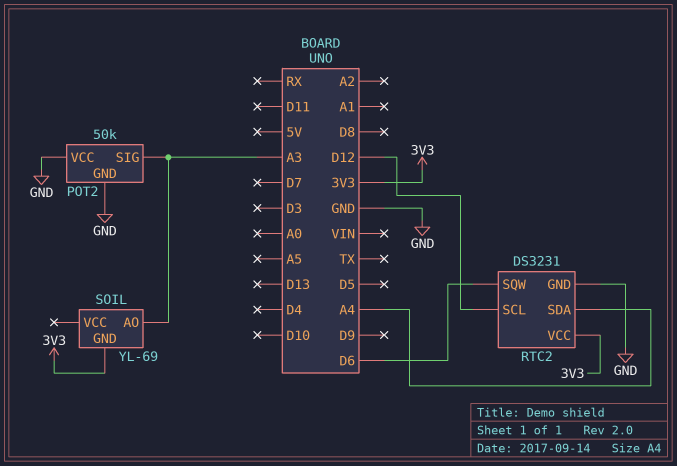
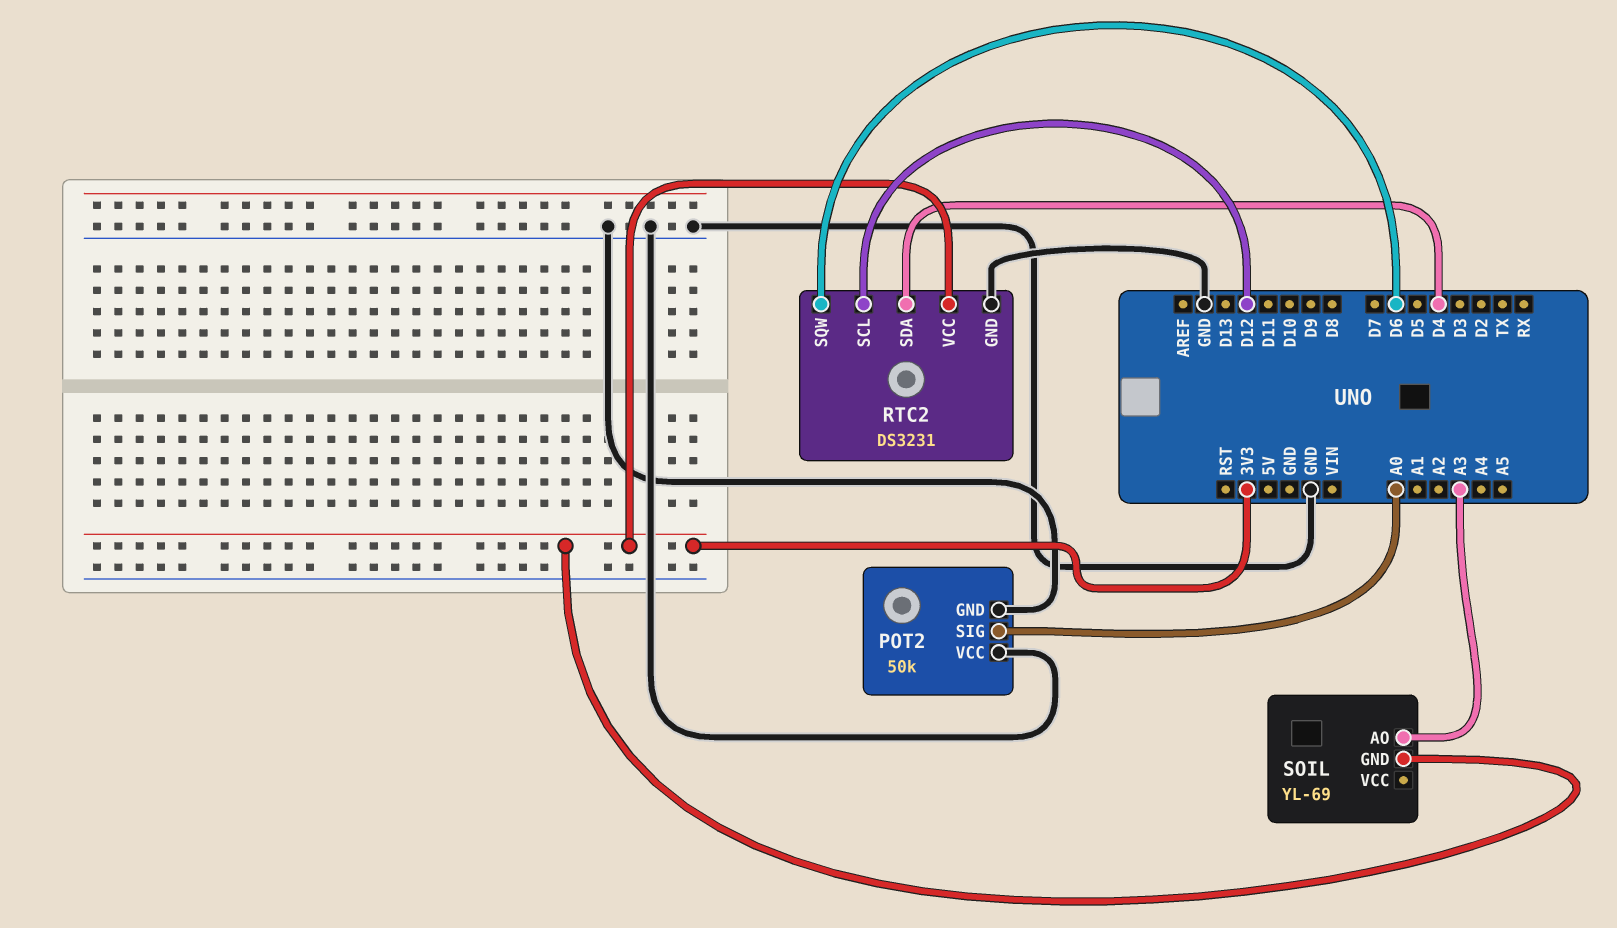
POT2 pin SIG: A3 -> A0
RTC2 pin SDA: A4 -> D4

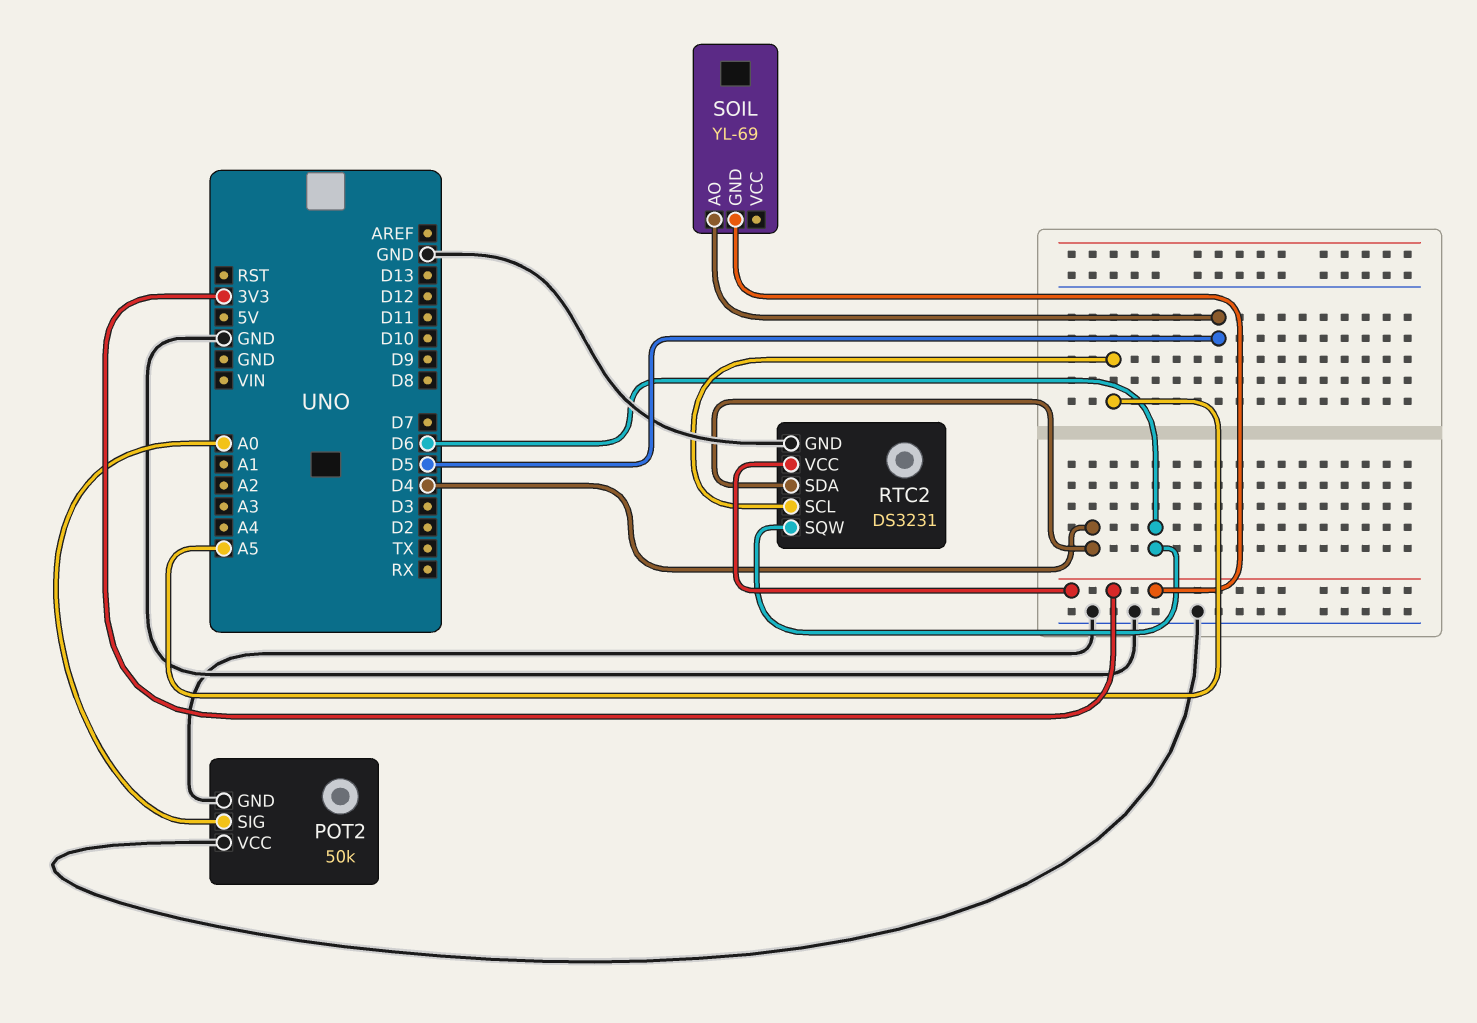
RTC2 pin SCL: D12 -> A5
SOIL pin AO: A3 -> D5

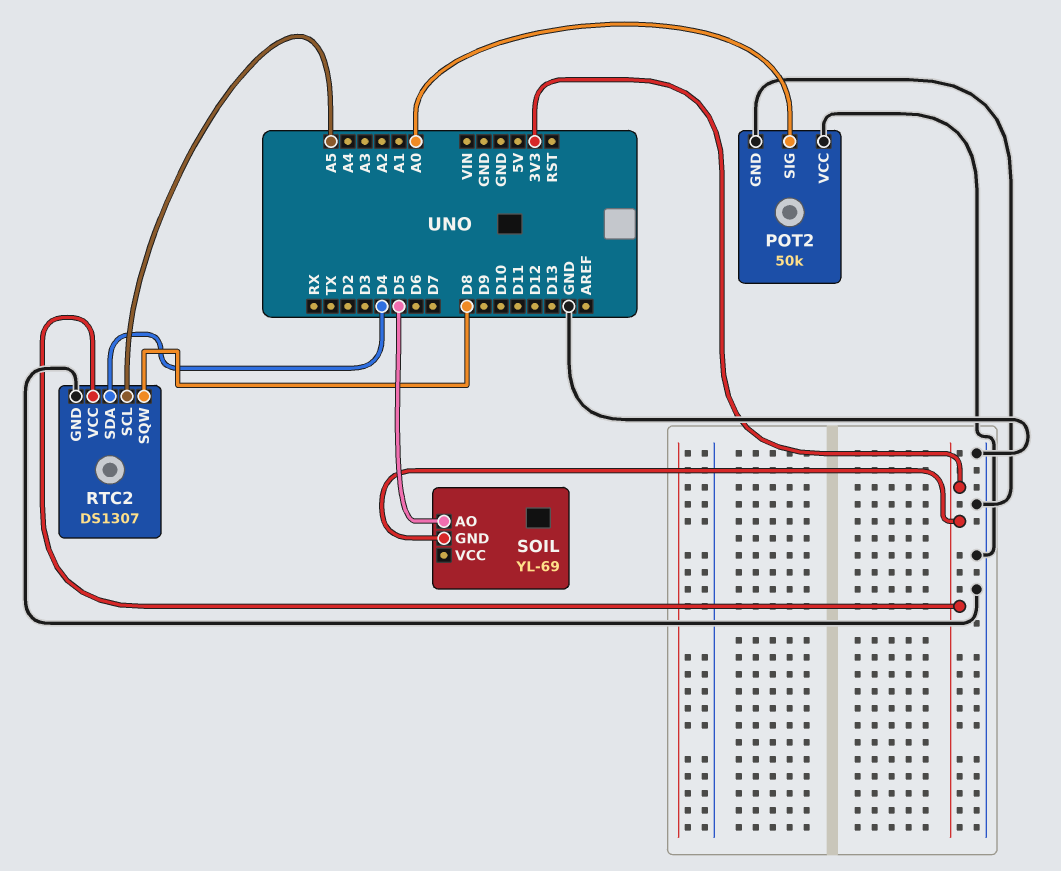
RTC2: DS3231 -> DS1307
RTC2 pin SQW: D6 -> D8

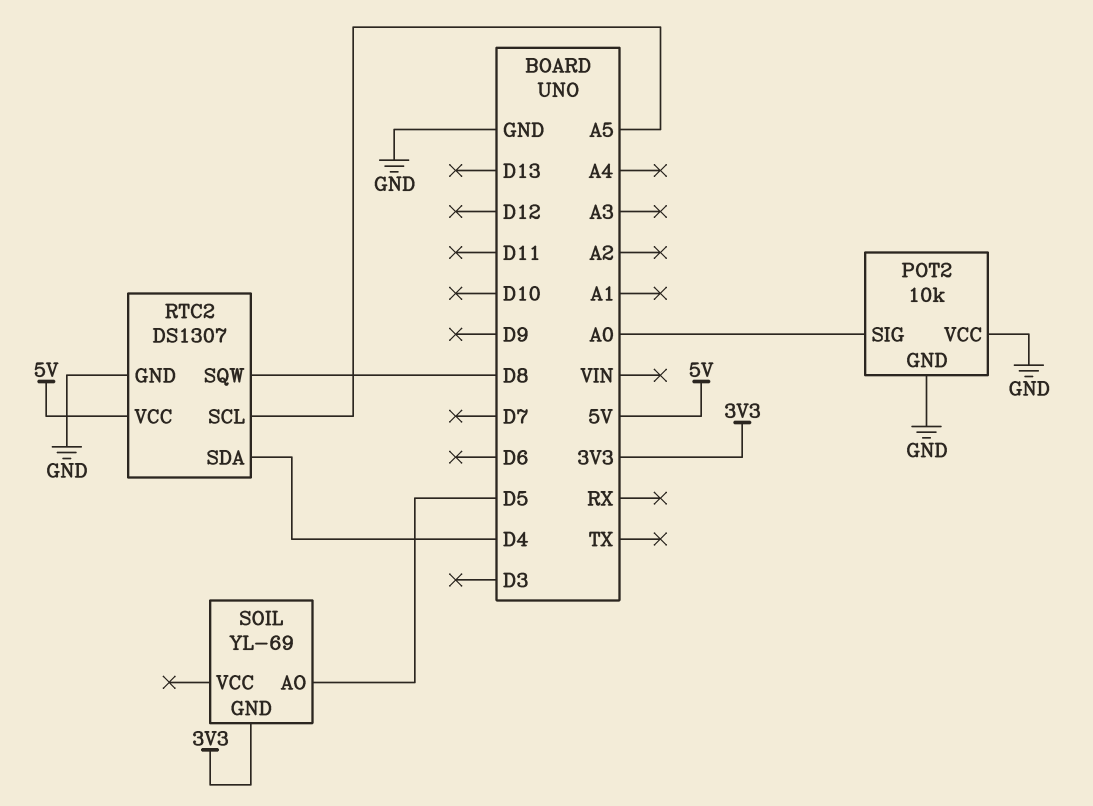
POT2: 50k -> 10k
RTC2 pin VCC: 3V3 -> 5V

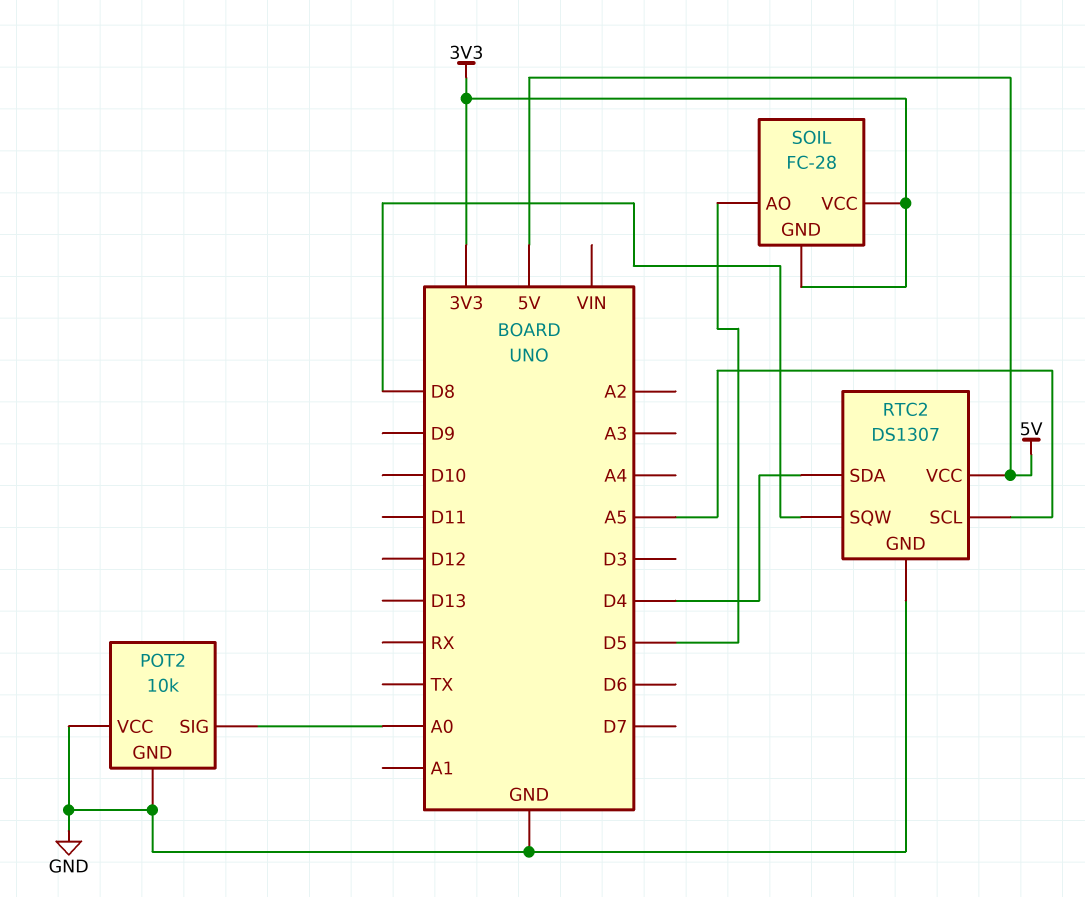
SOIL: YL-69 -> FC-28
SOIL pin VCC: none -> 3V3

